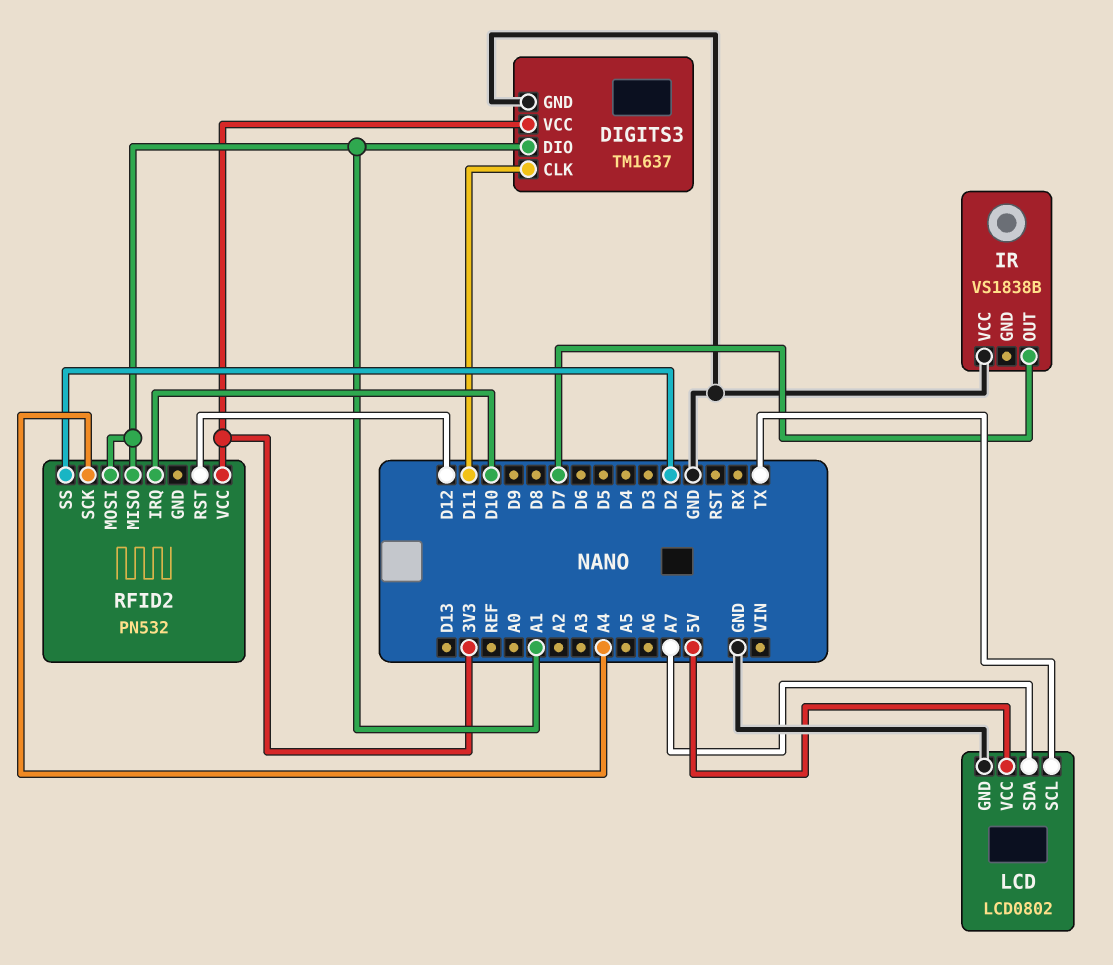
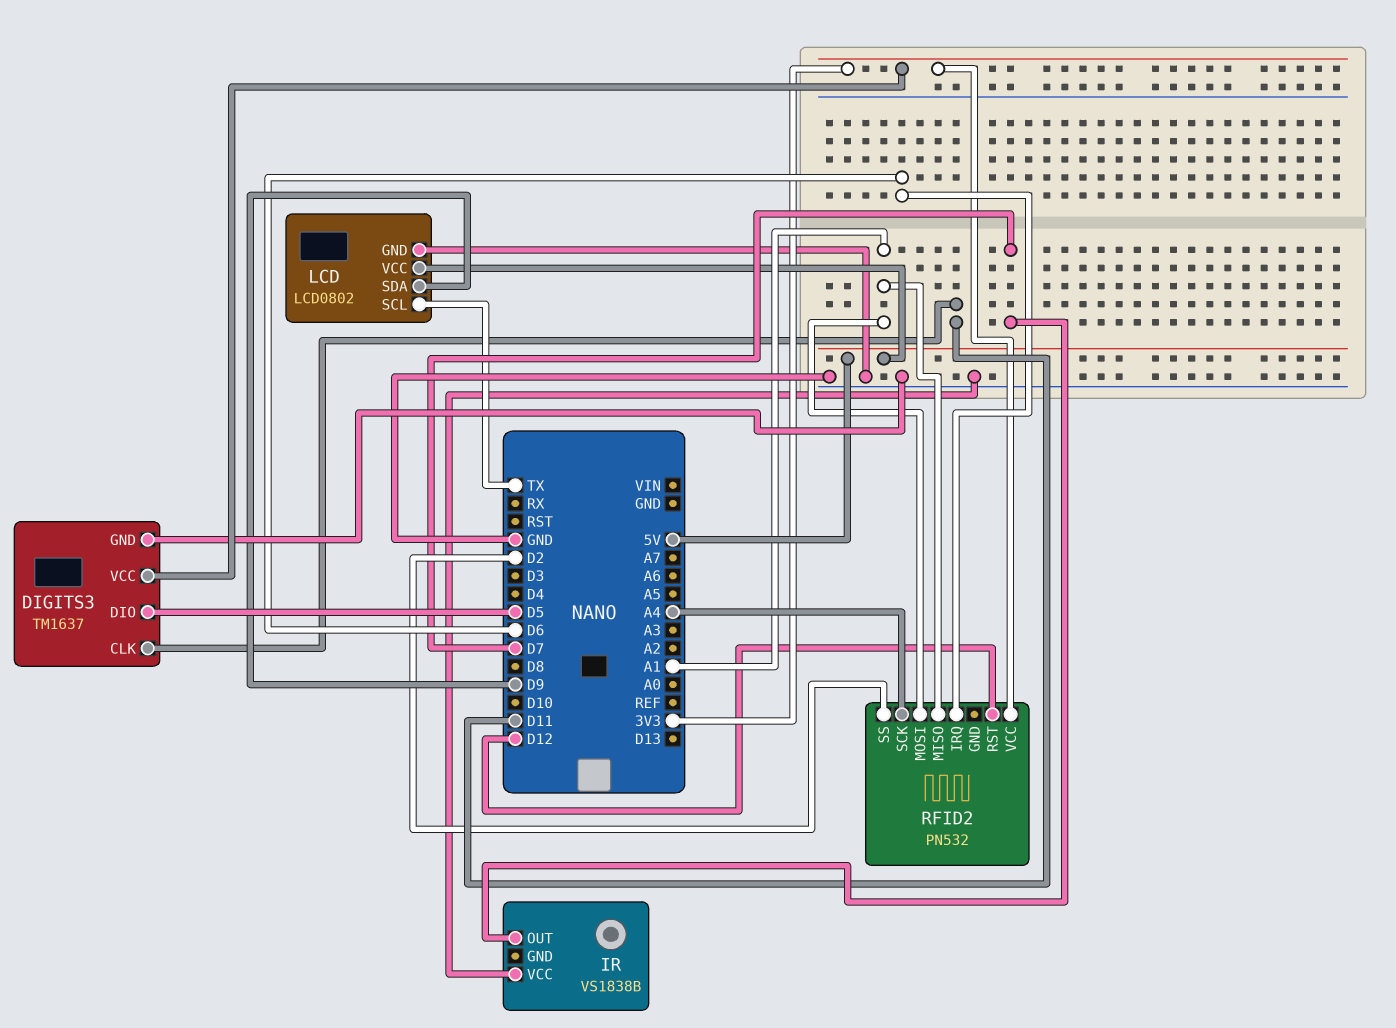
DIGITS3 pin DIO: A1 -> D5
LCD pin SDA: A7 -> D9
RFID2 pin IRQ: D10 -> D6

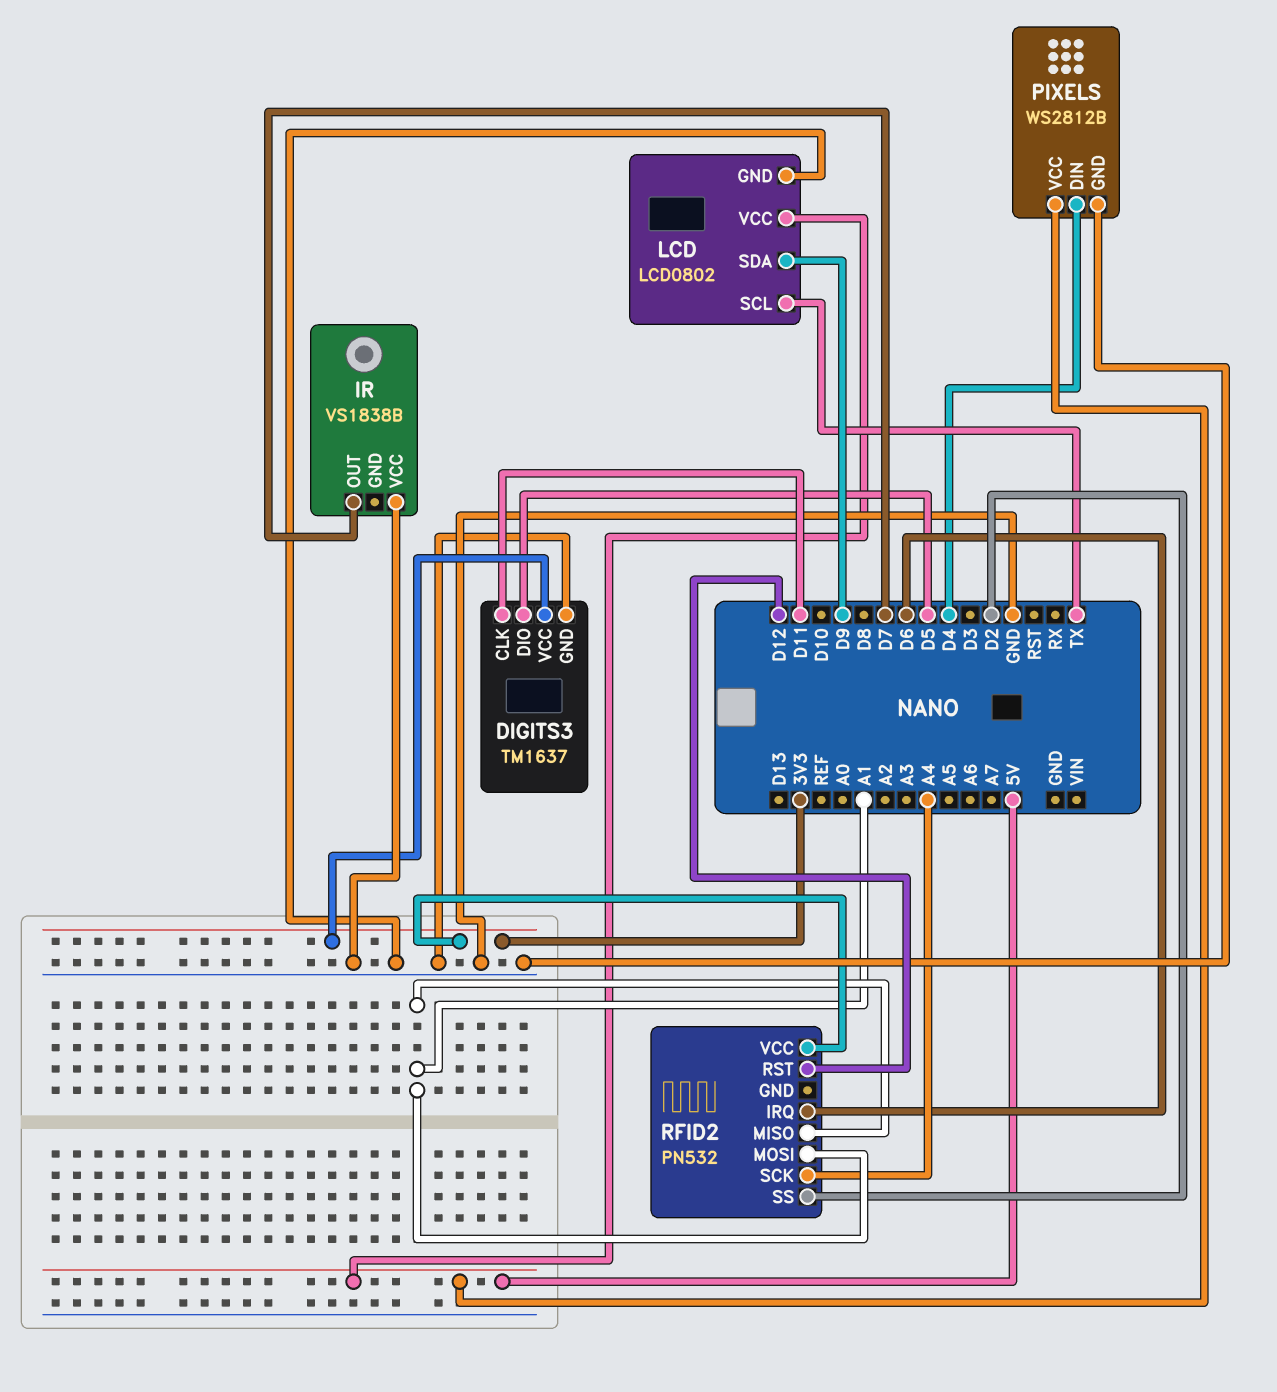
PIXELS: none -> WS2812B
PIXELS pin DIN: none -> D4
PIXELS pin GND: none -> GND
PIXELS pin VCC: none -> 5V

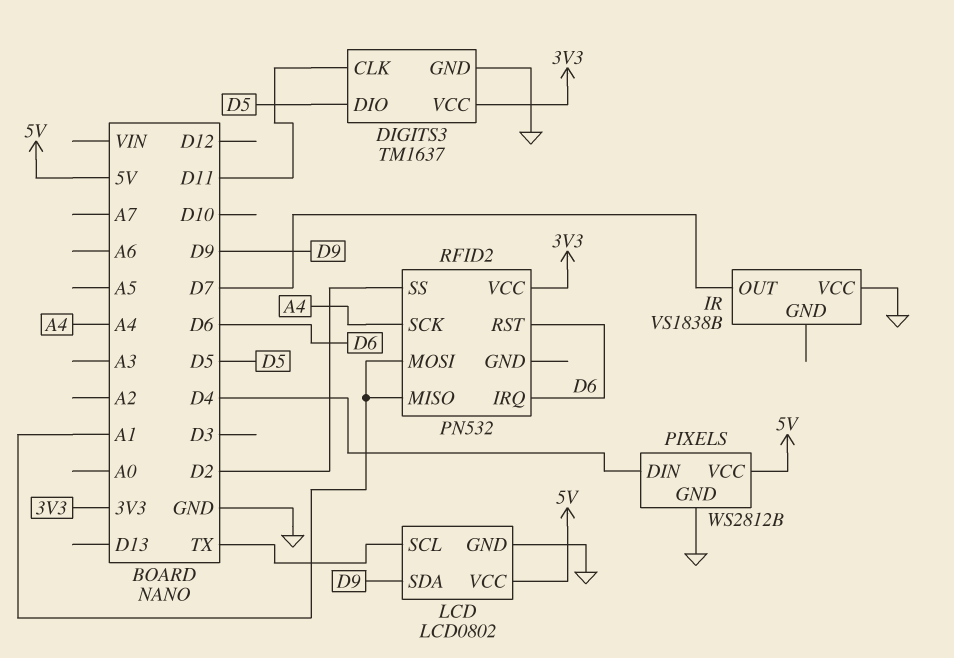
RFID2 pin RST: D12 -> D6

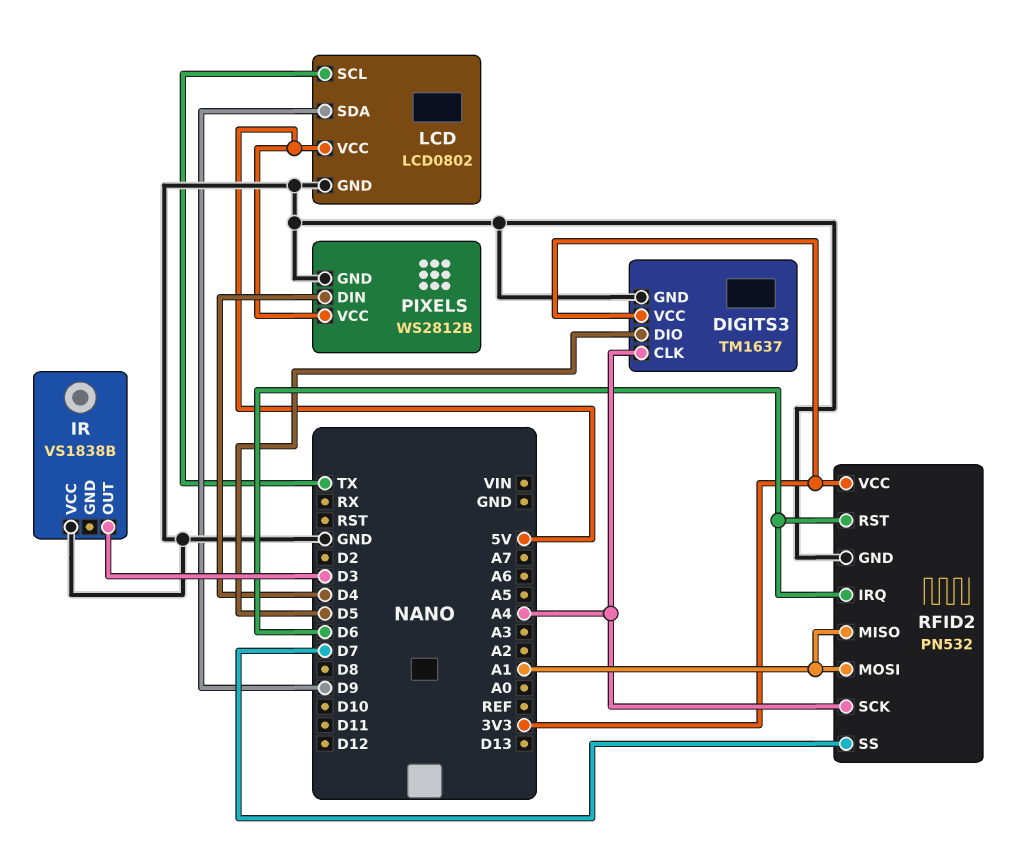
DIGITS3 pin CLK: D11 -> A4
IR pin OUT: D7 -> D3
RFID2 pin GND: none -> GND
RFID2 pin SS: D2 -> D7

